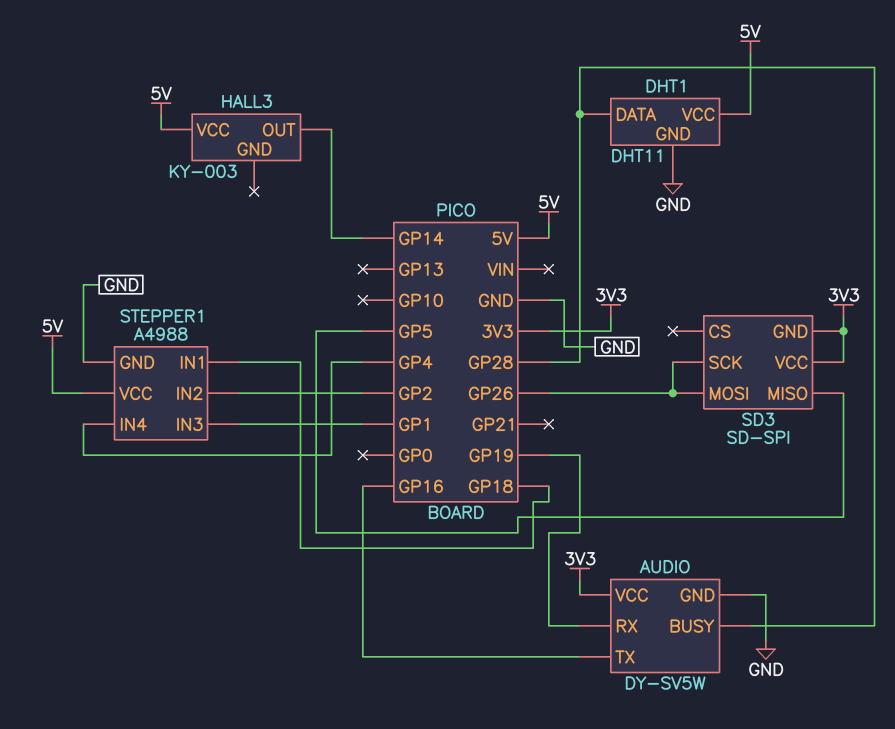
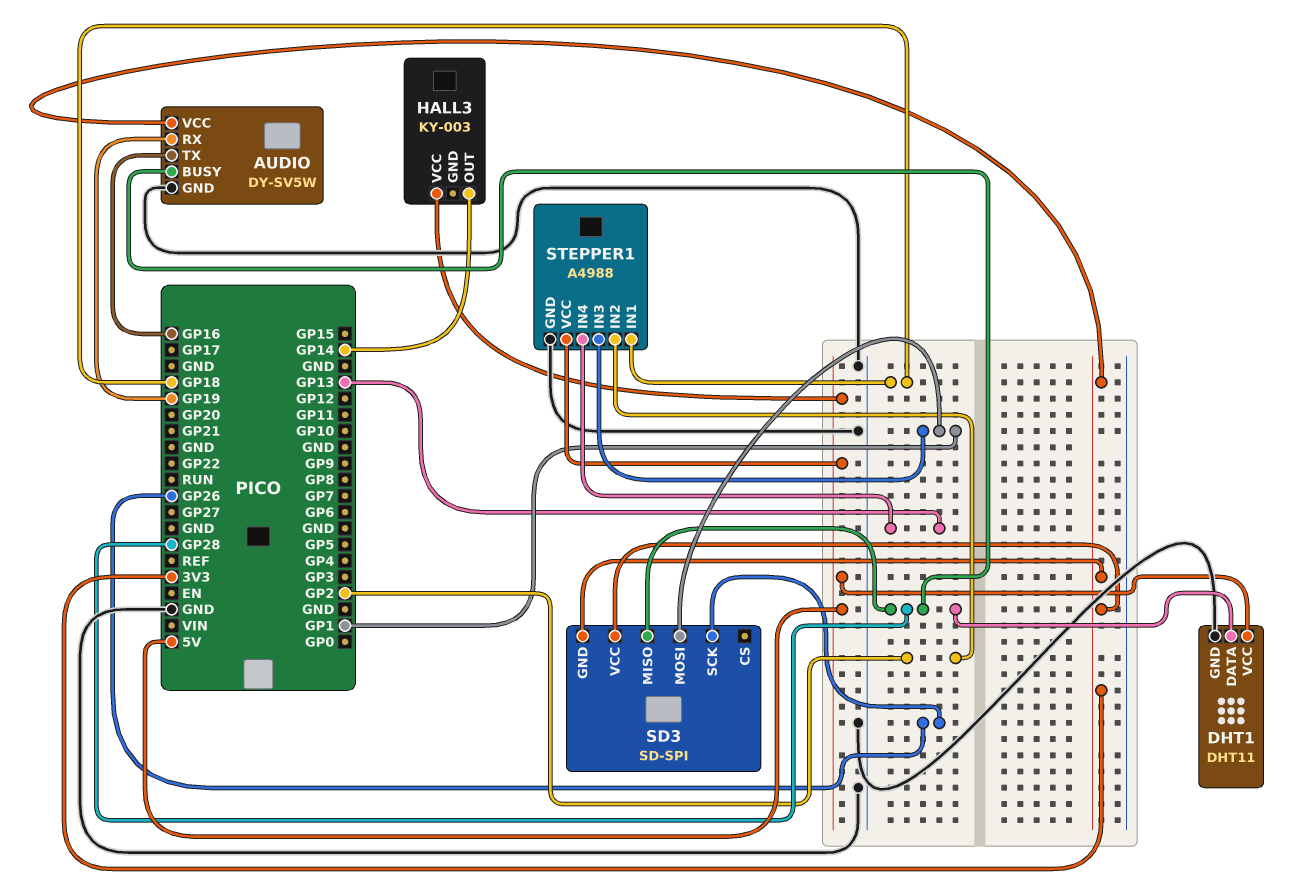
SD3 pin MISO: GP5 -> GP28
SD3 pin MOSI: GP26 -> GP1
STEPPER1 pin IN4: GP4 -> GP13

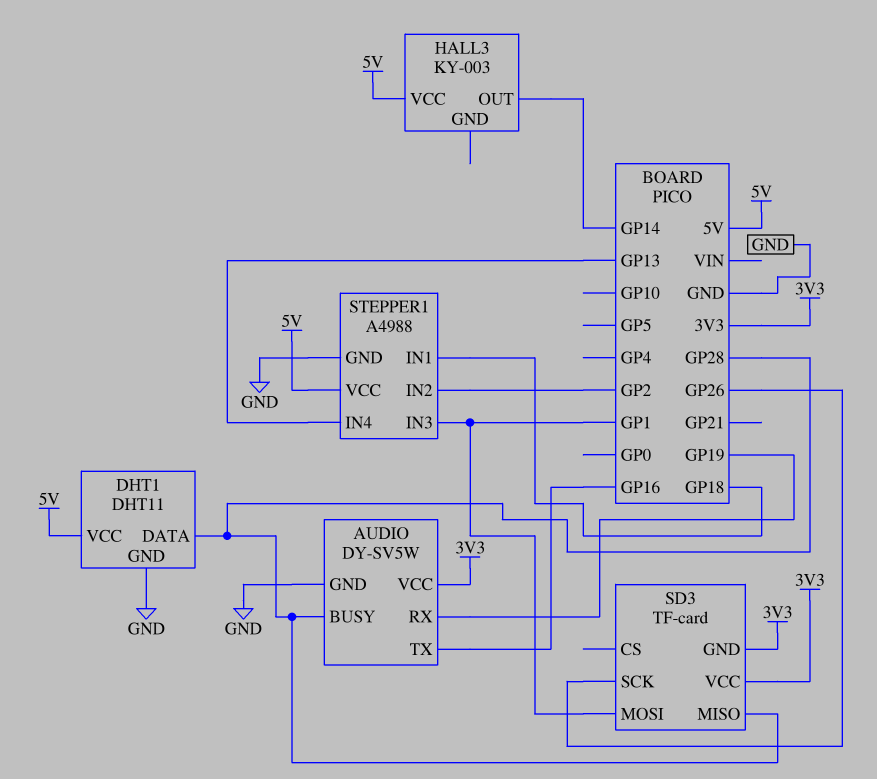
SD3: SD-SPI -> TF-card

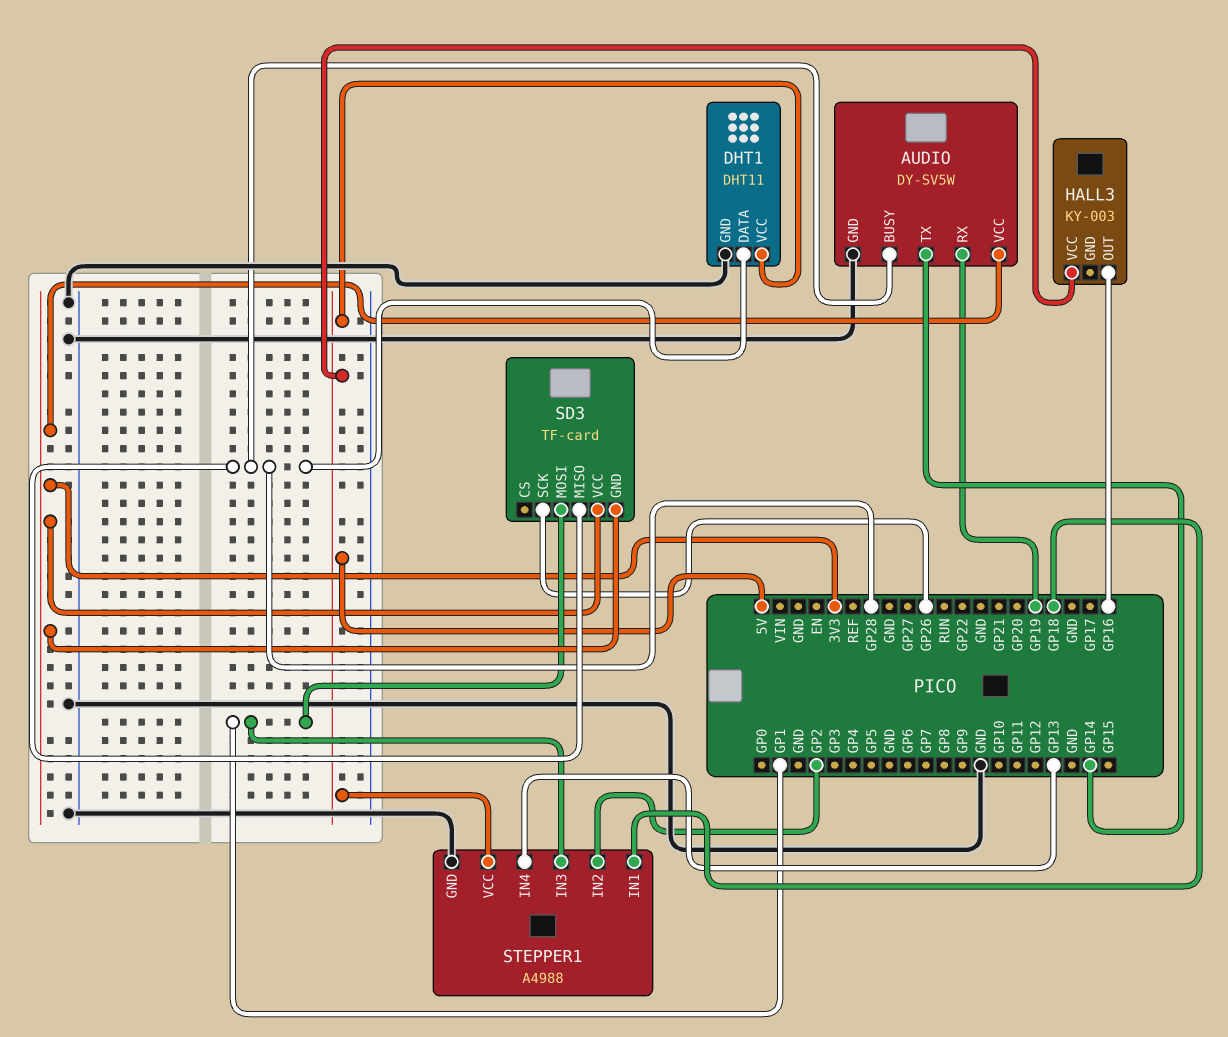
AUDIO pin TX: GP16 -> GP14
HALL3 pin OUT: GP14 -> GP16

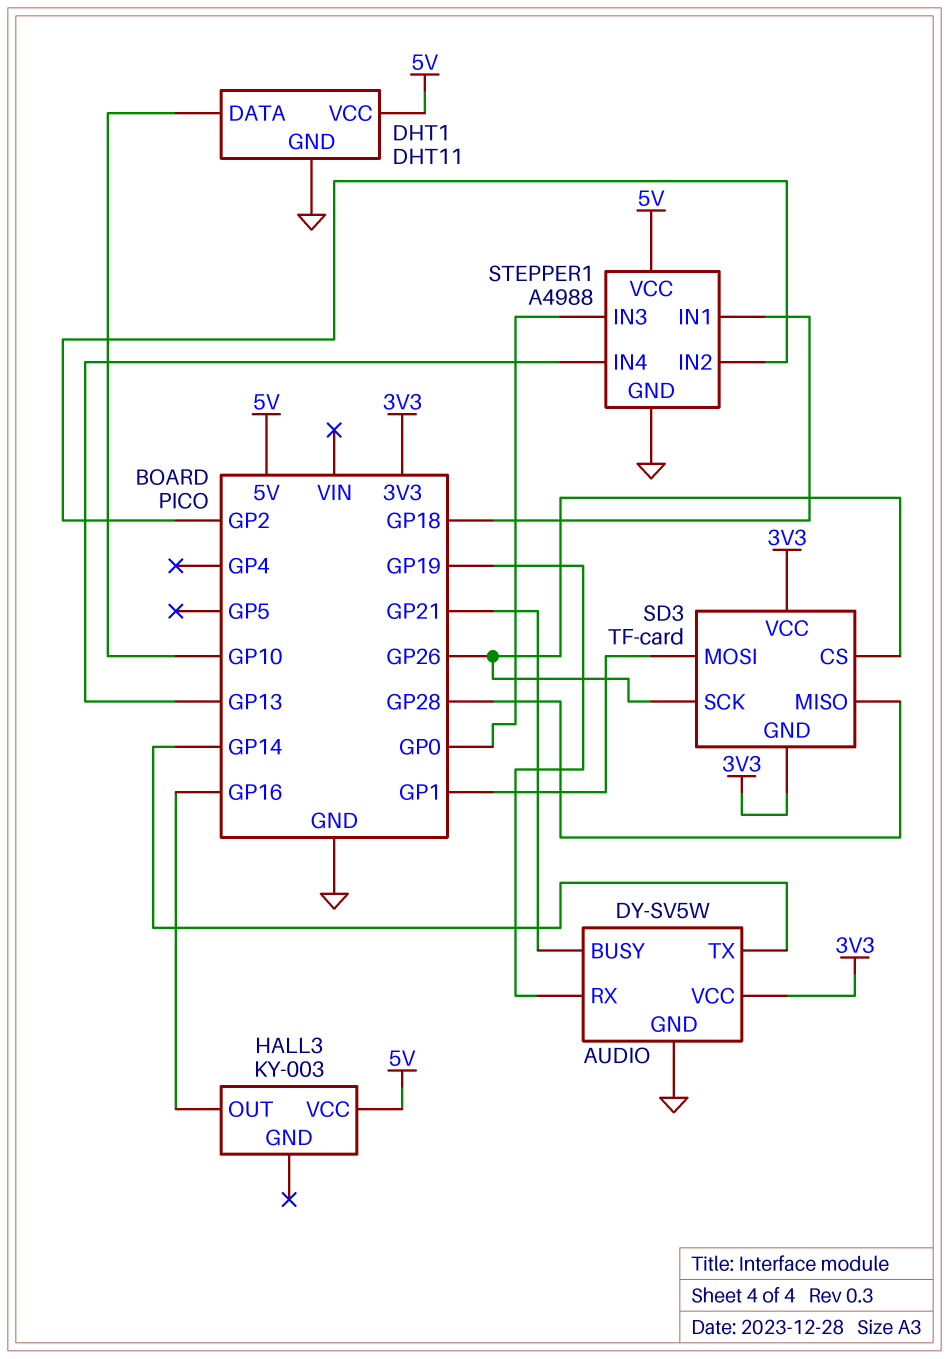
AUDIO pin BUSY: GP28 -> GP21
DHT1 pin DATA: GP28 -> GP10
SD3 pin CS: none -> GP26
STEPPER1 pin IN3: GP1 -> GP0

